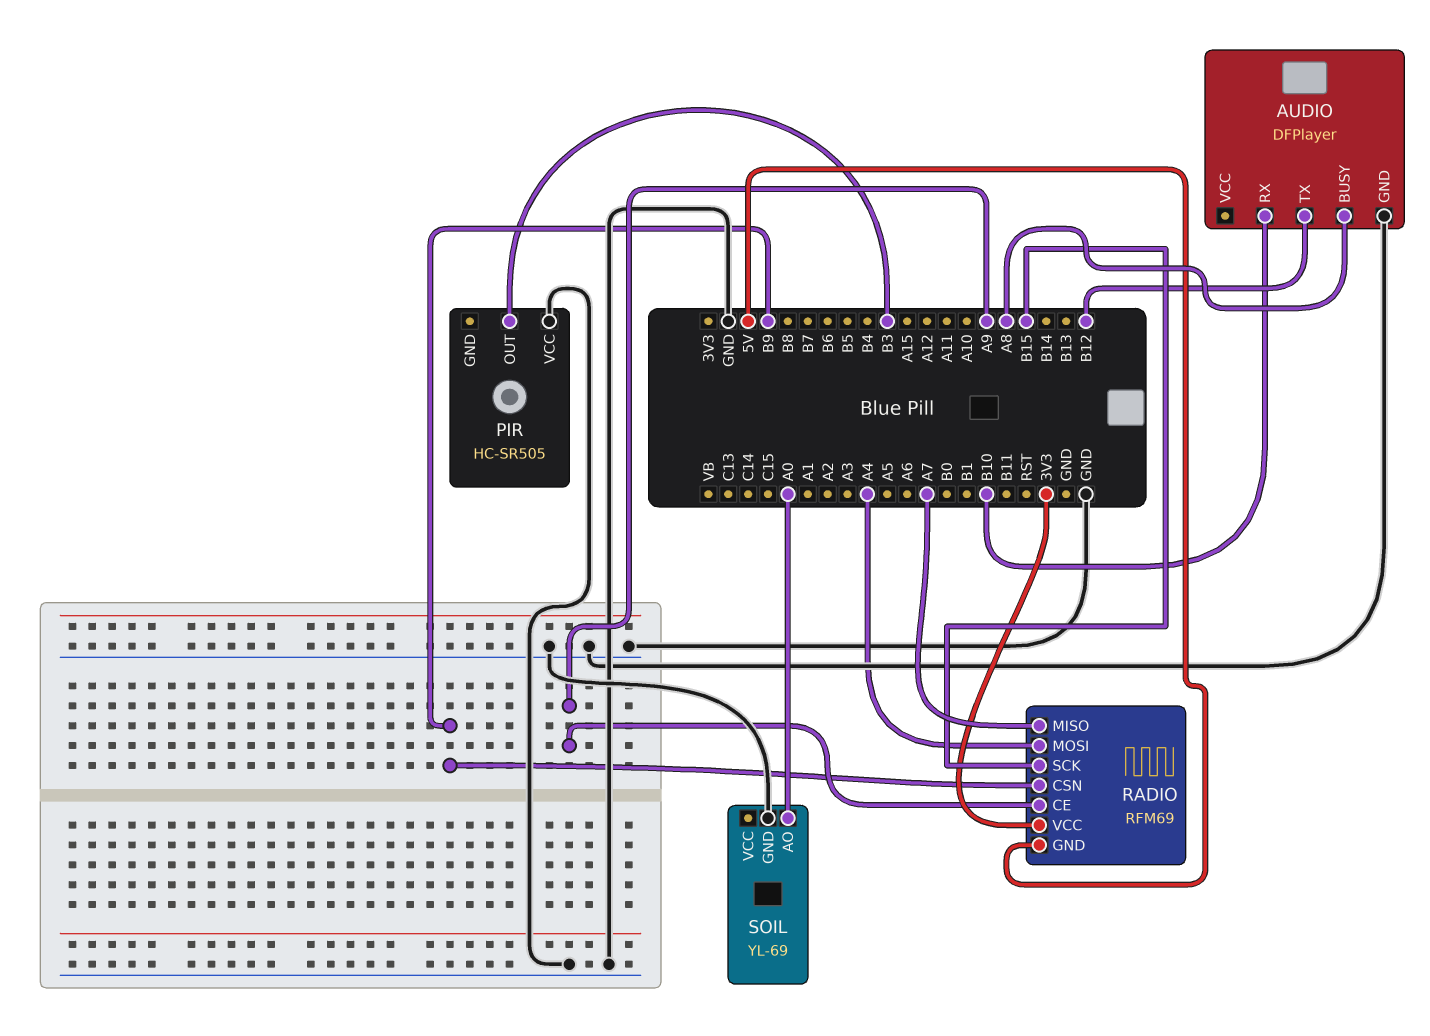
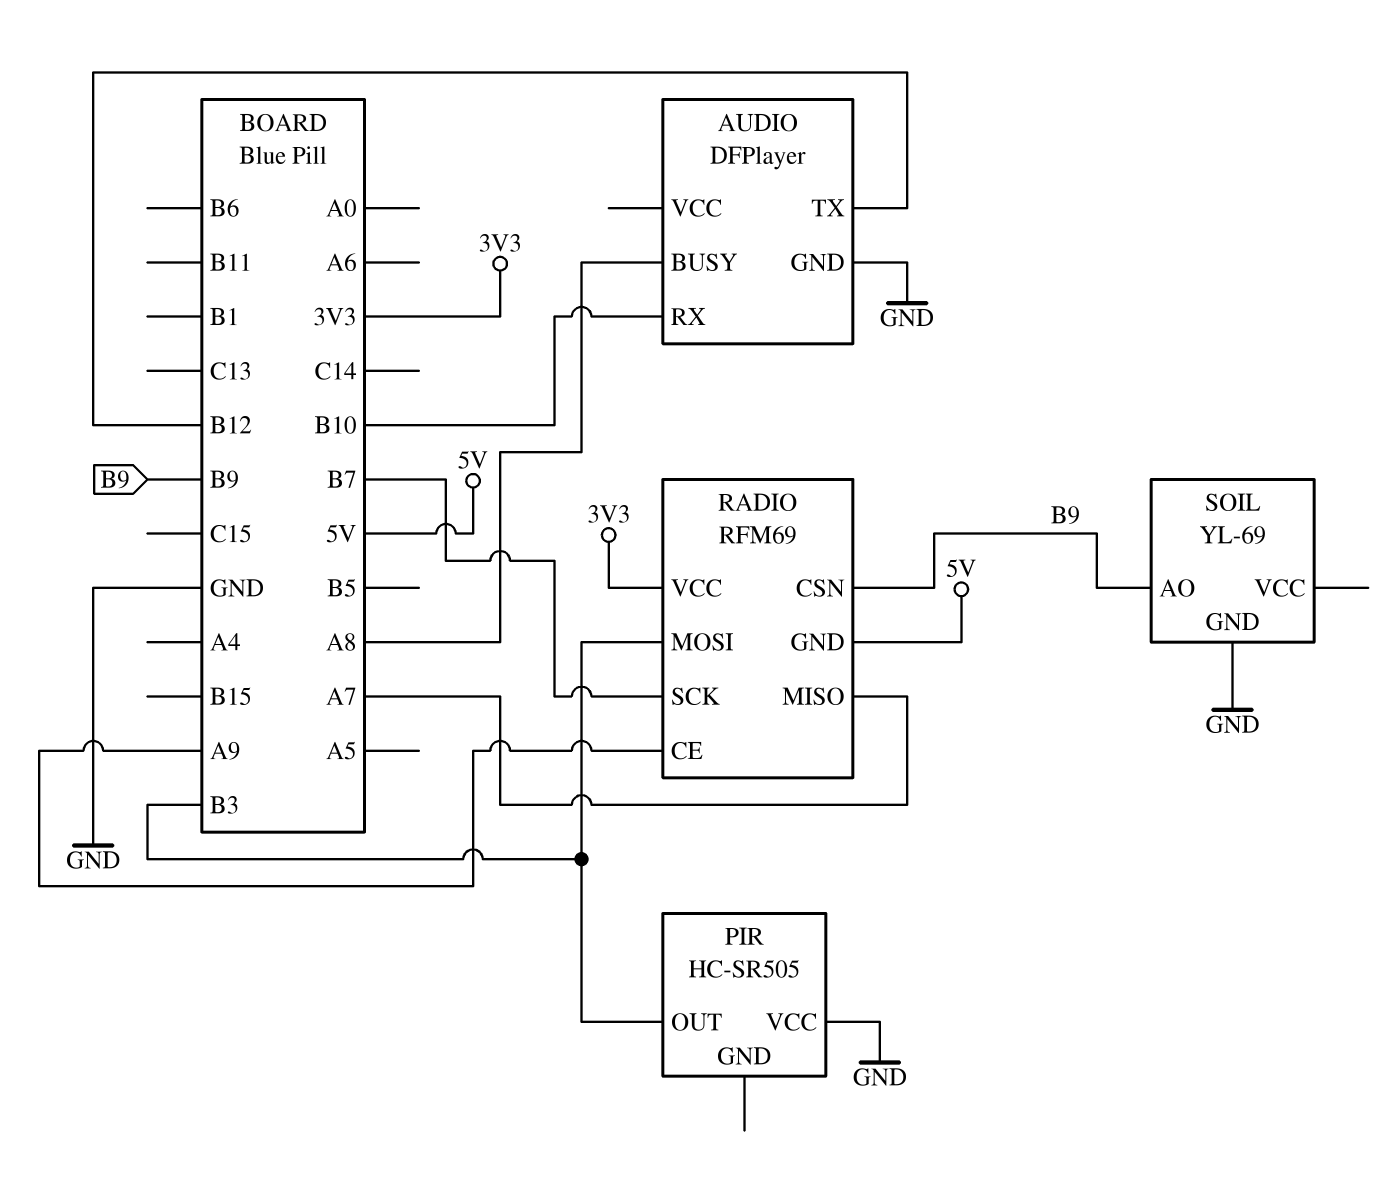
RADIO pin MOSI: A4 -> B3
RADIO pin SCK: B15 -> B7
SOIL pin AO: A0 -> B9

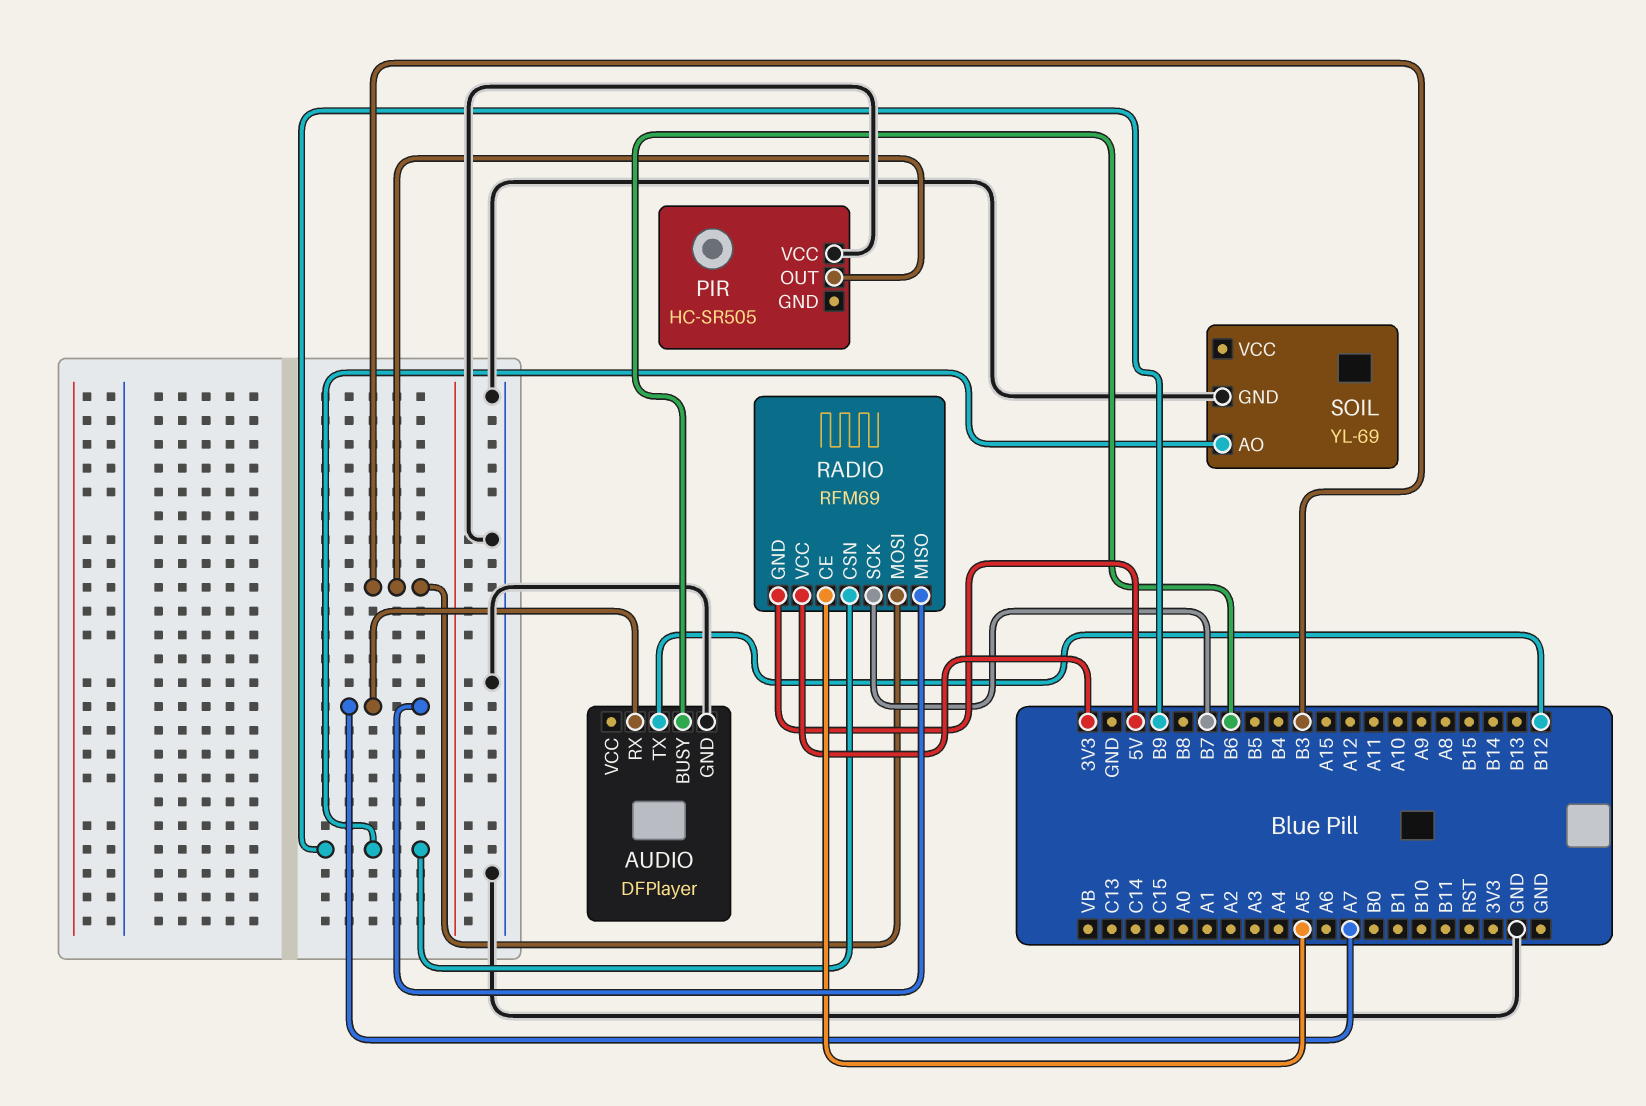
AUDIO pin BUSY: A8 -> B6
AUDIO pin RX: B10 -> A7
RADIO pin CE: A9 -> A5

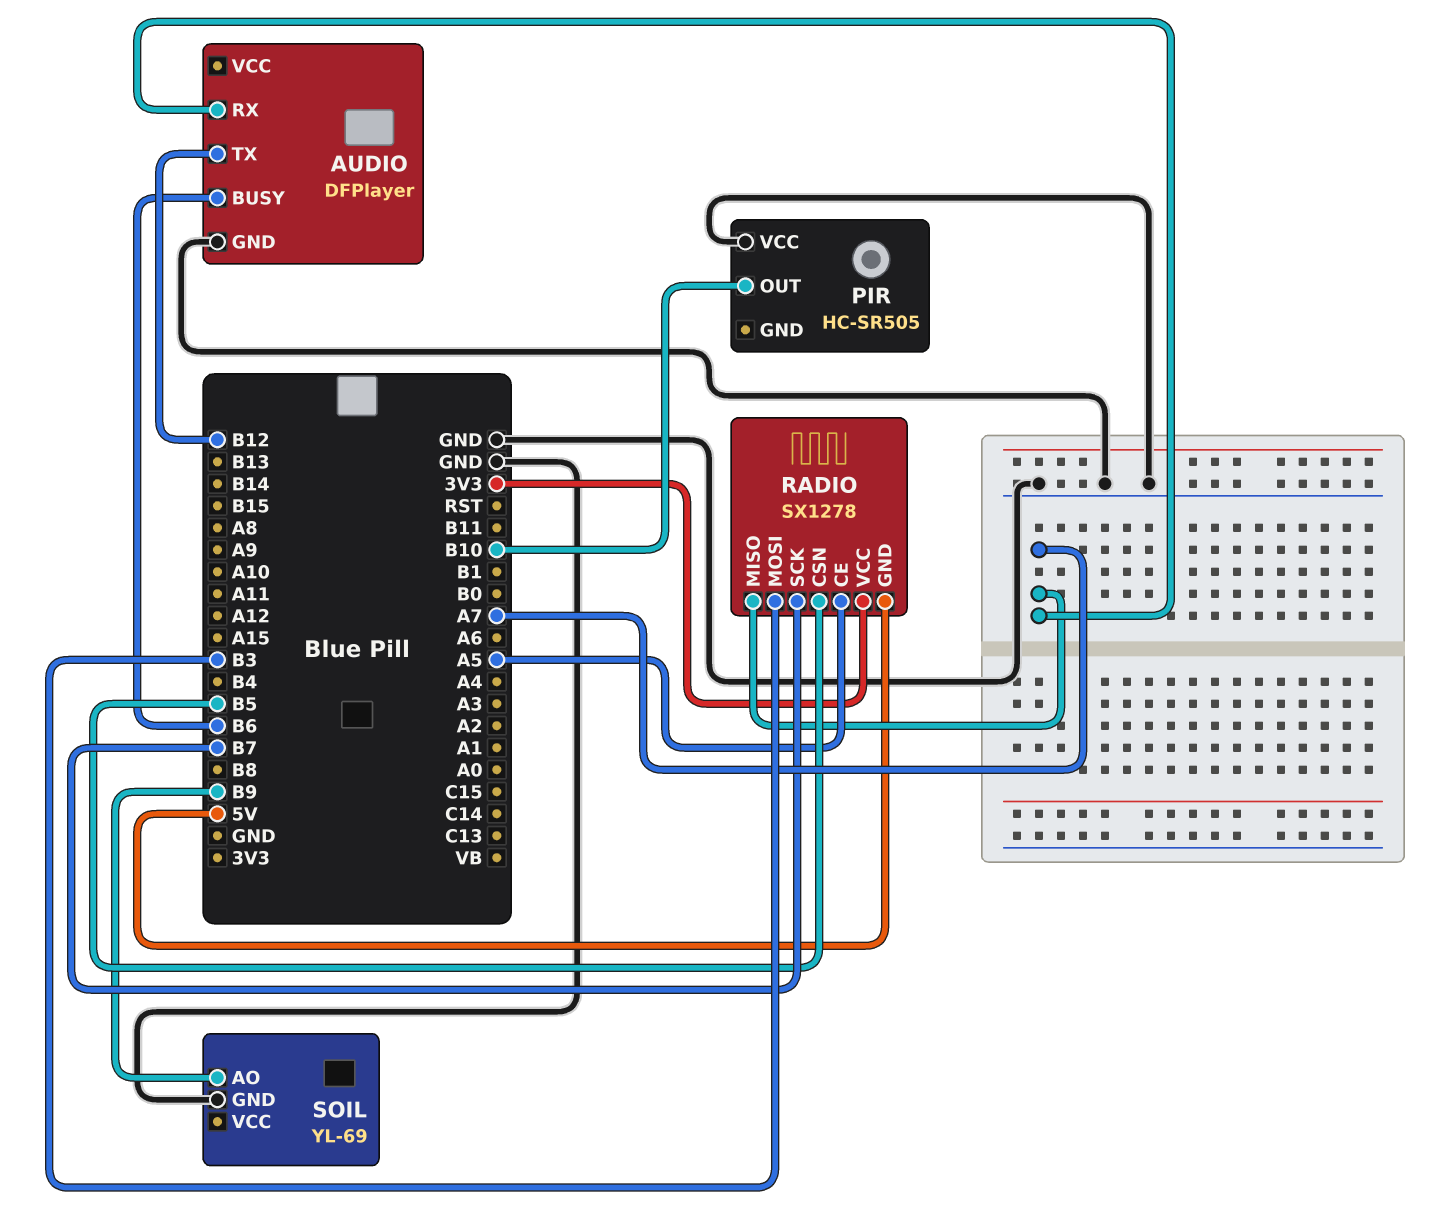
PIR pin OUT: B3 -> B10
RADIO: RFM69 -> SX1278
RADIO pin CSN: B9 -> B5

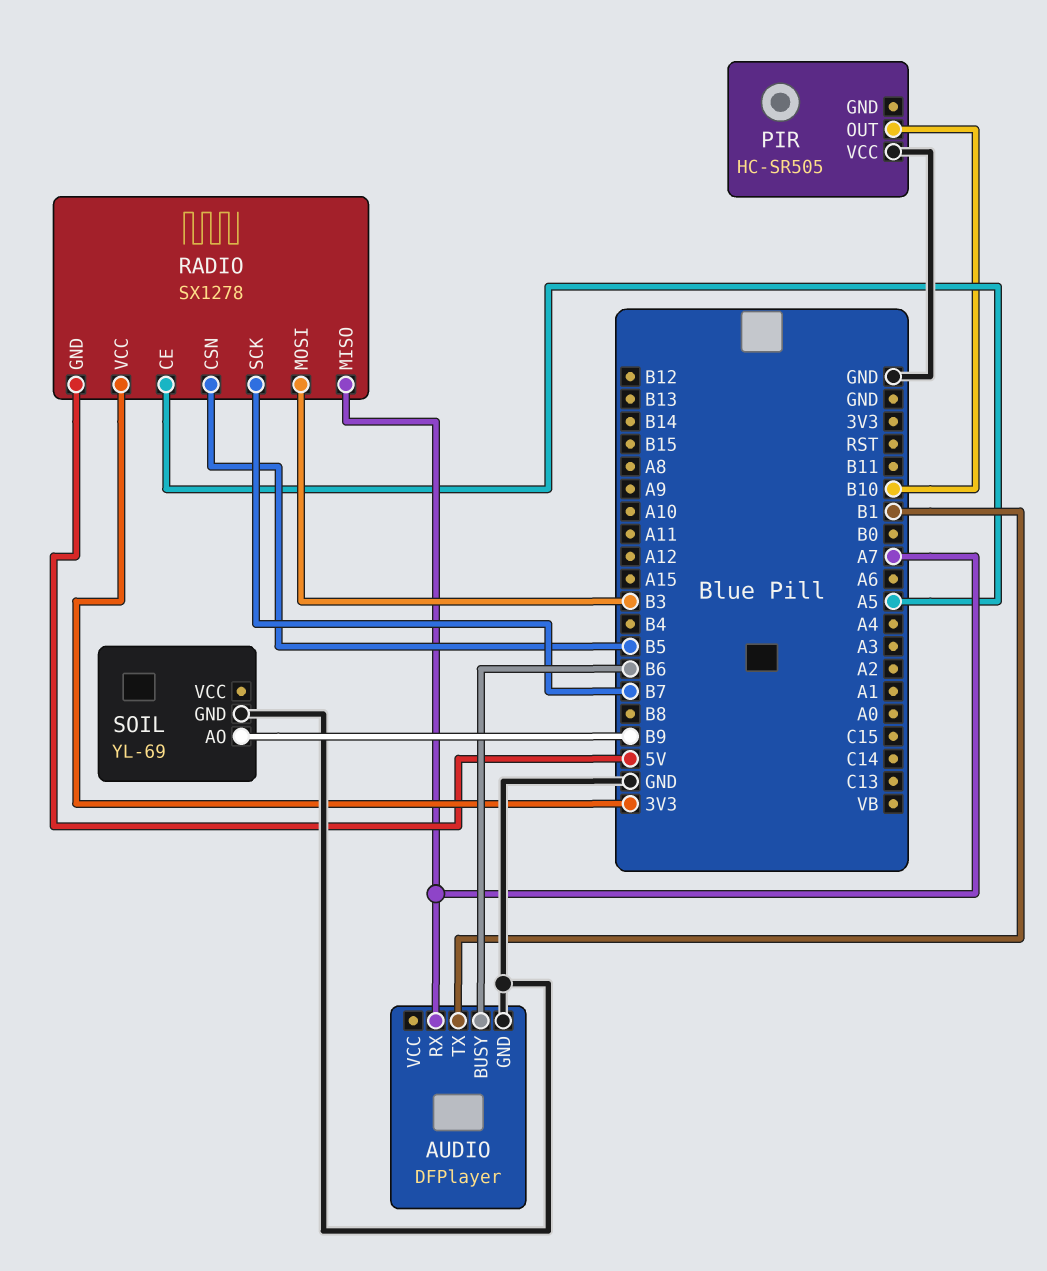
AUDIO pin TX: B12 -> B1

